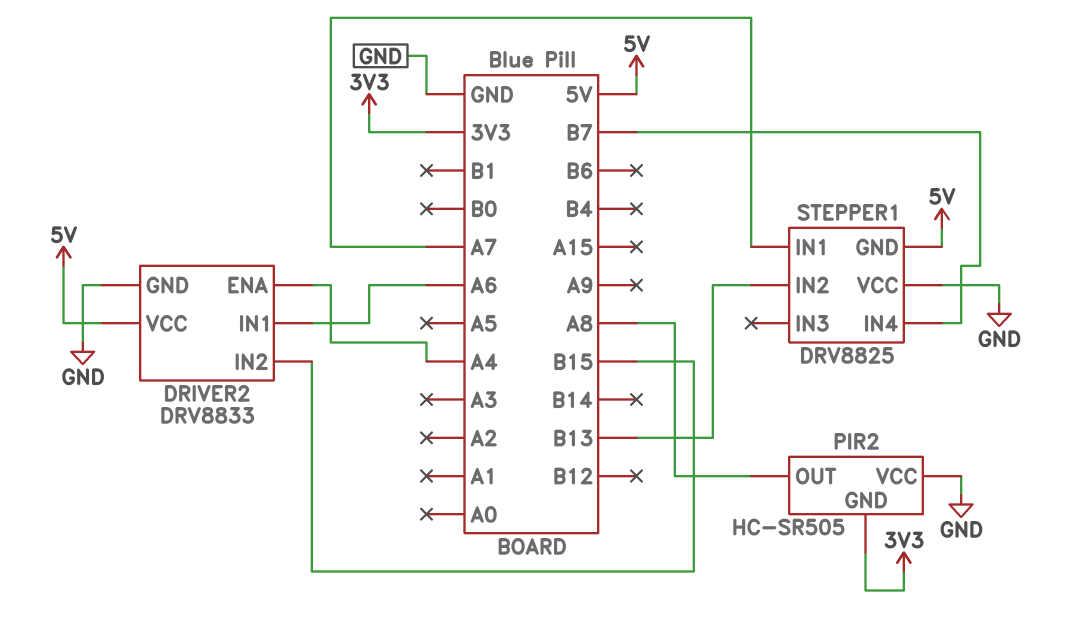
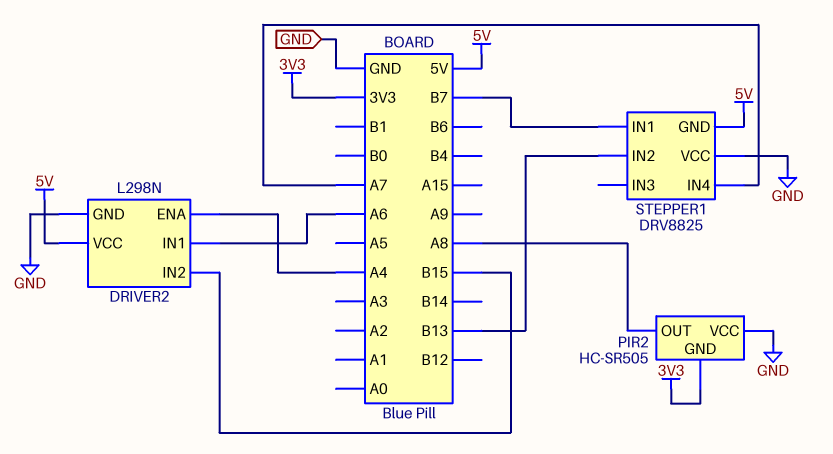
DRIVER2: DRV8833 -> L298N
STEPPER1 pin IN1: A7 -> B7
STEPPER1 pin IN4: B7 -> A7

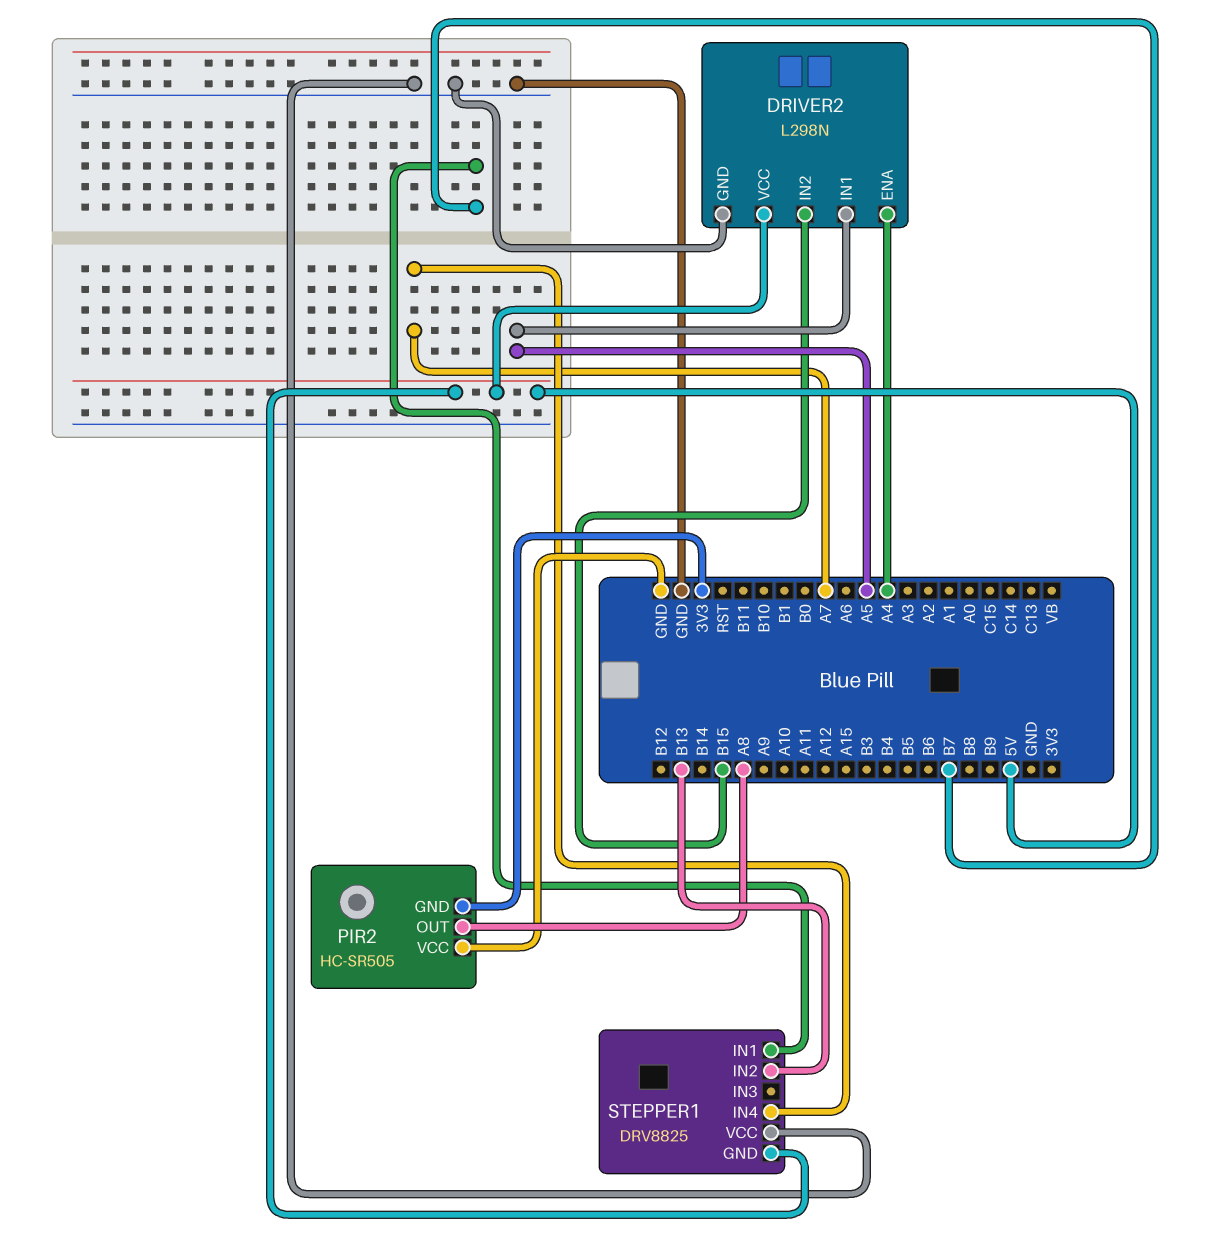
DRIVER2 pin IN1: A6 -> A5

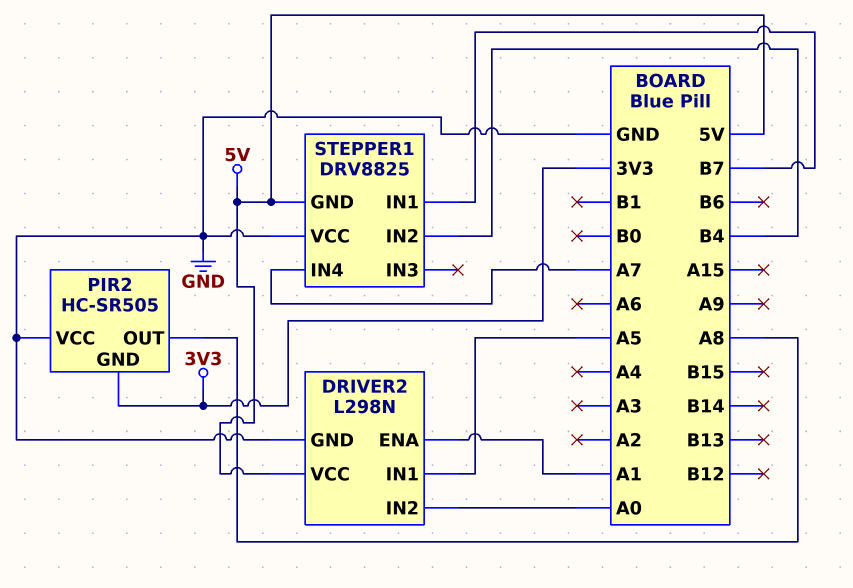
DRIVER2 pin ENA: A4 -> A1
DRIVER2 pin IN2: B15 -> A0
STEPPER1 pin IN2: B13 -> B4

